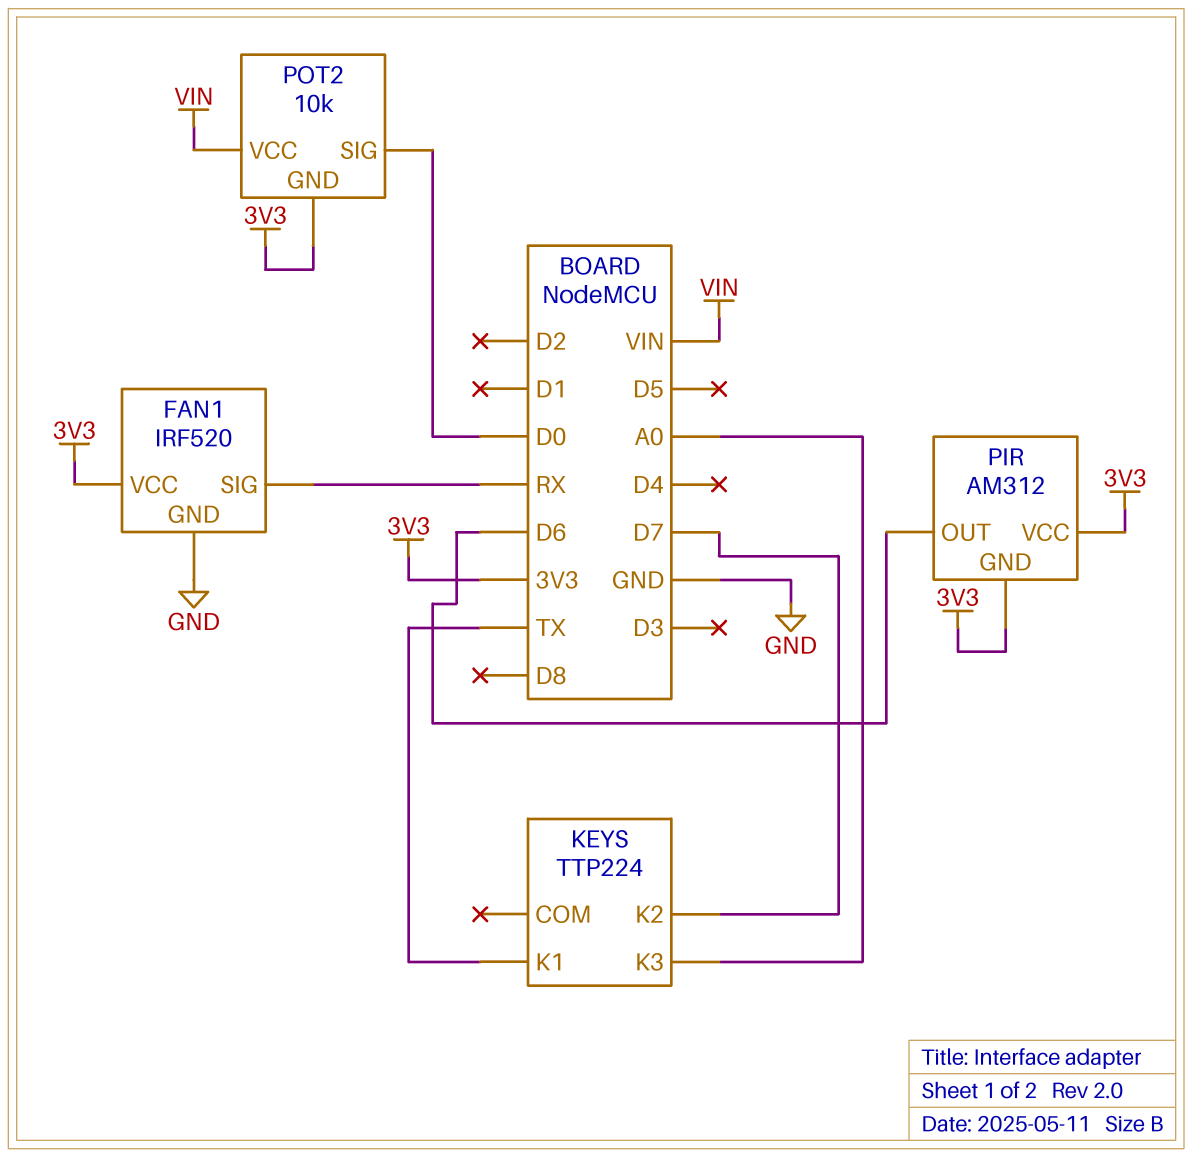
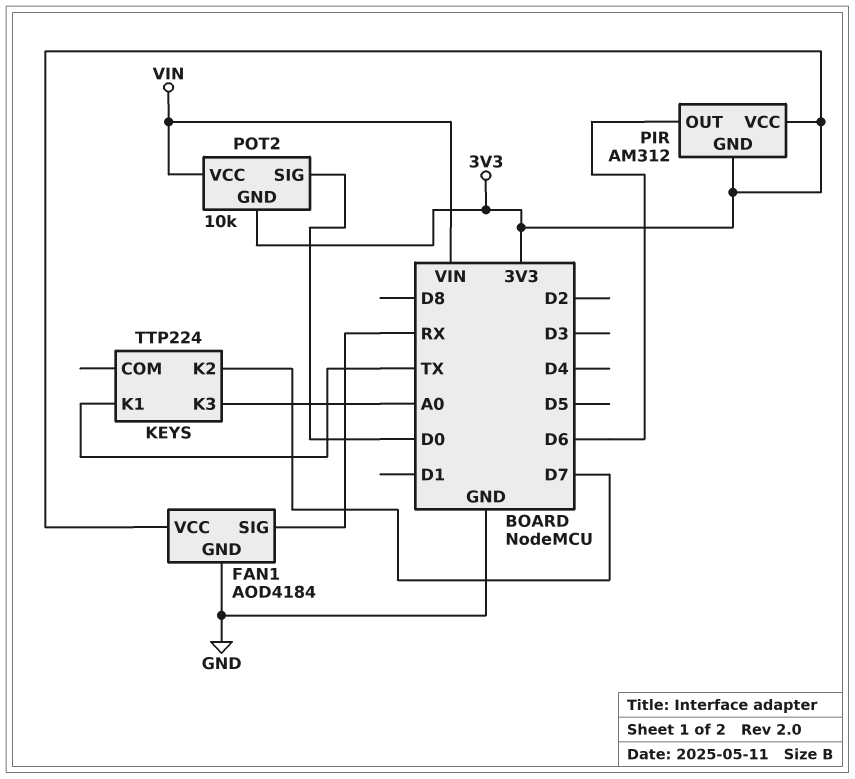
FAN1: IRF520 -> AOD4184

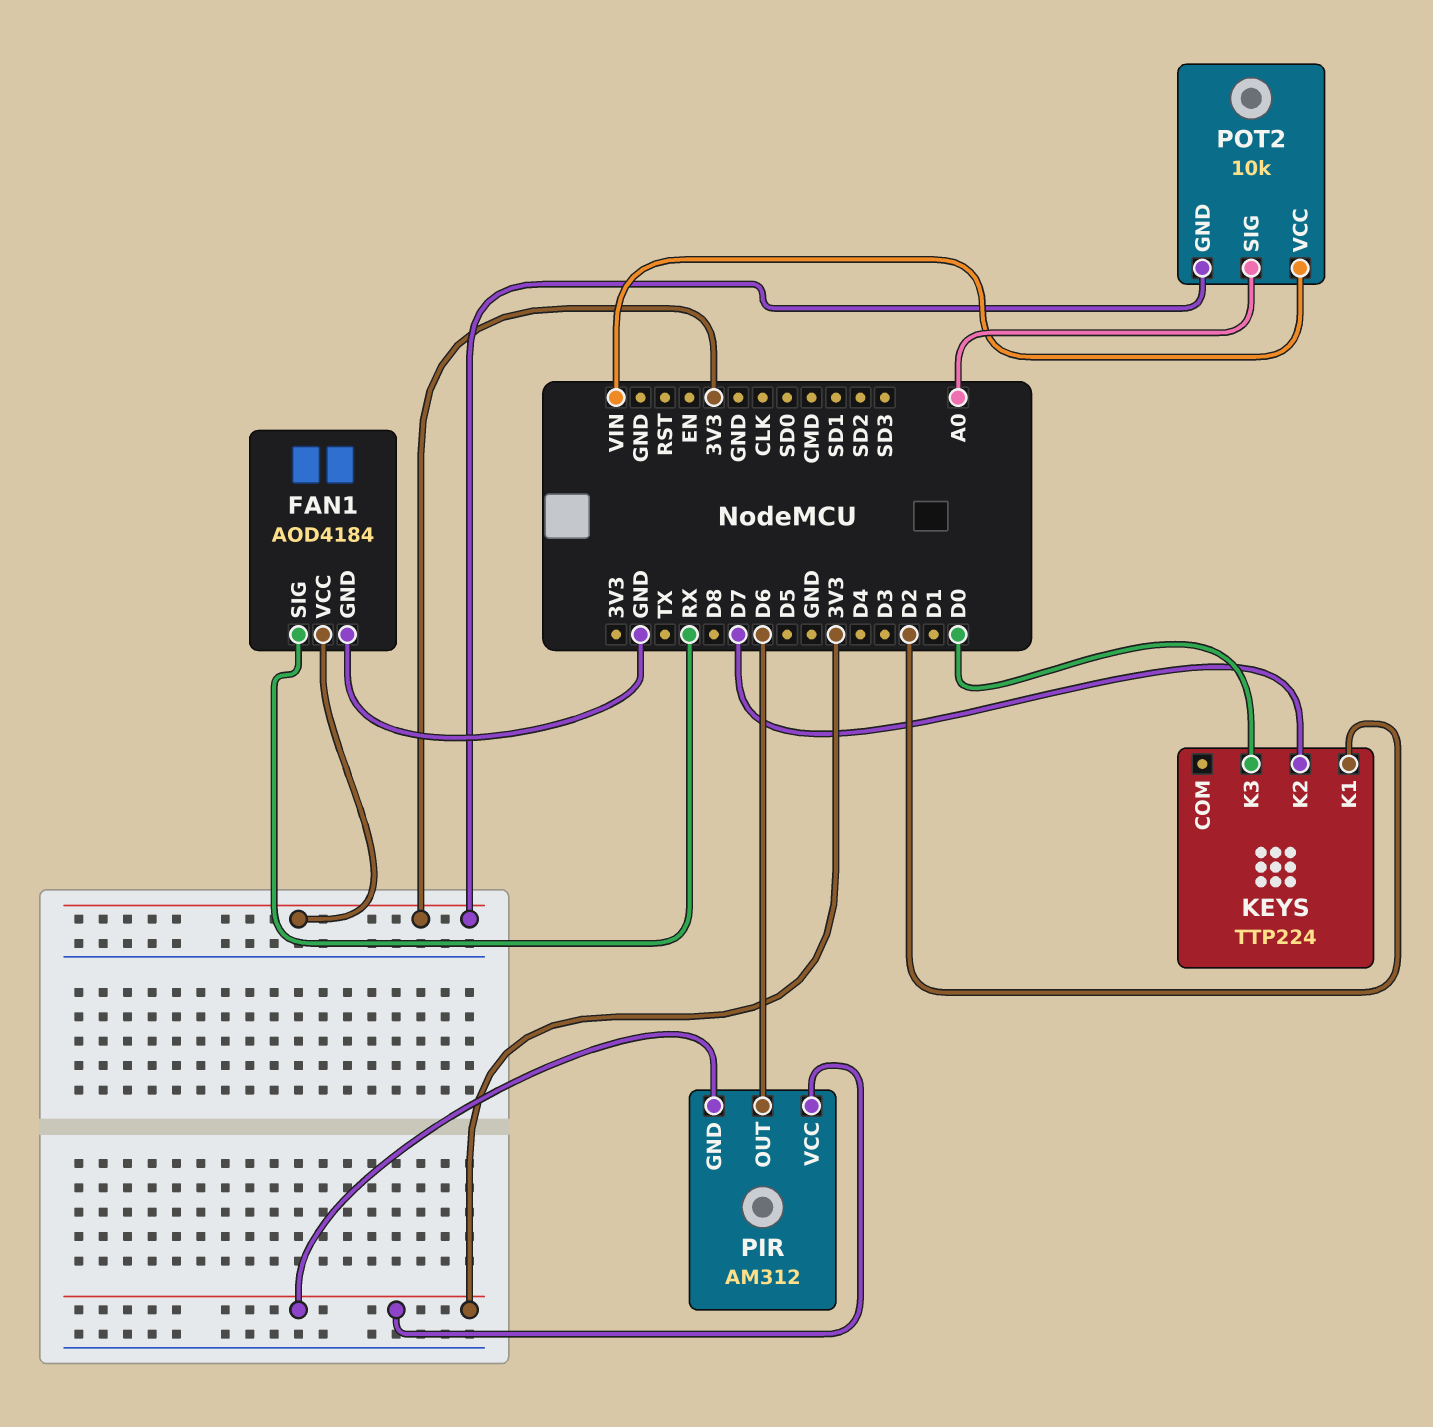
KEYS pin K1: TX -> D2
KEYS pin K3: A0 -> D0
POT2 pin SIG: D0 -> A0

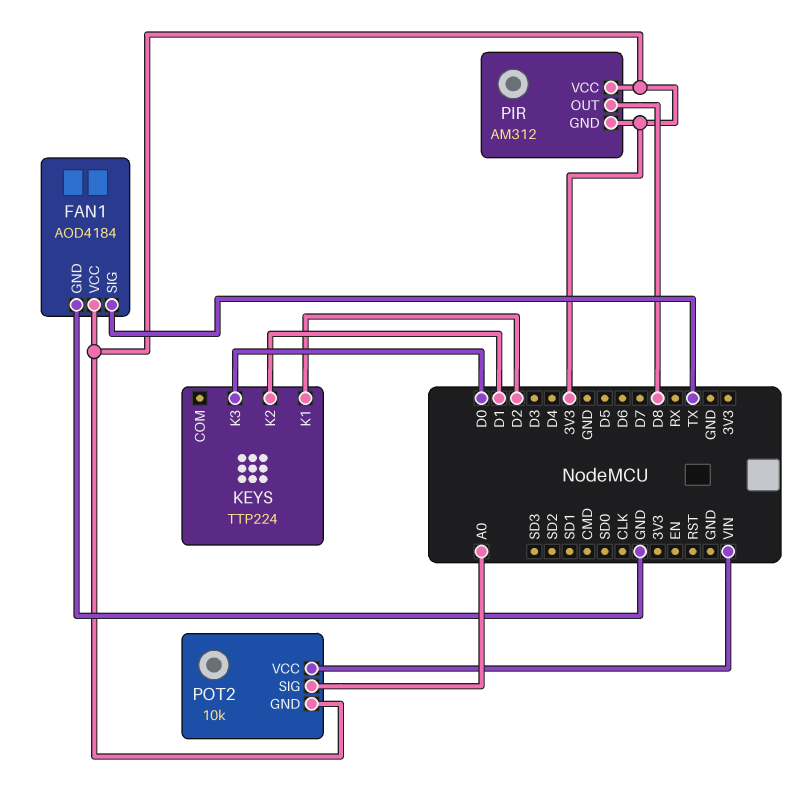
FAN1 pin SIG: RX -> TX
KEYS pin K2: D7 -> D1
PIR pin OUT: D6 -> D8

